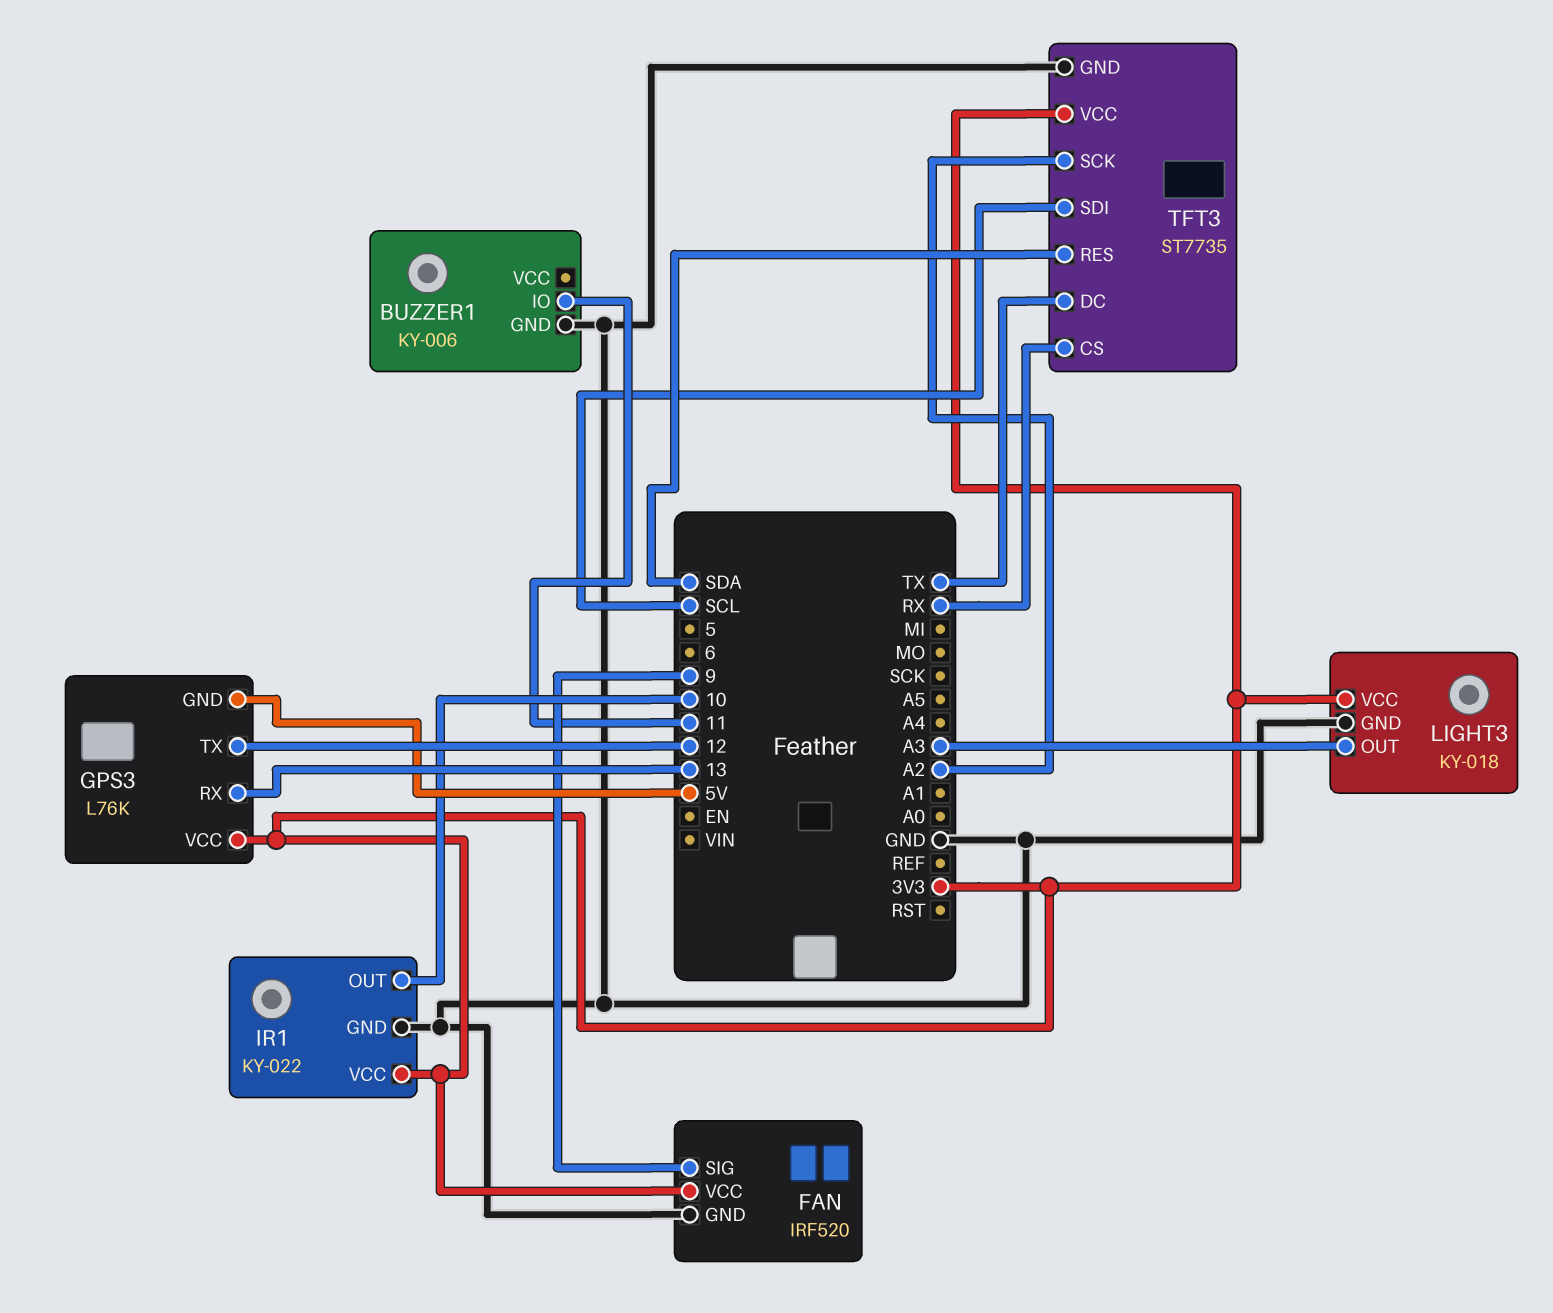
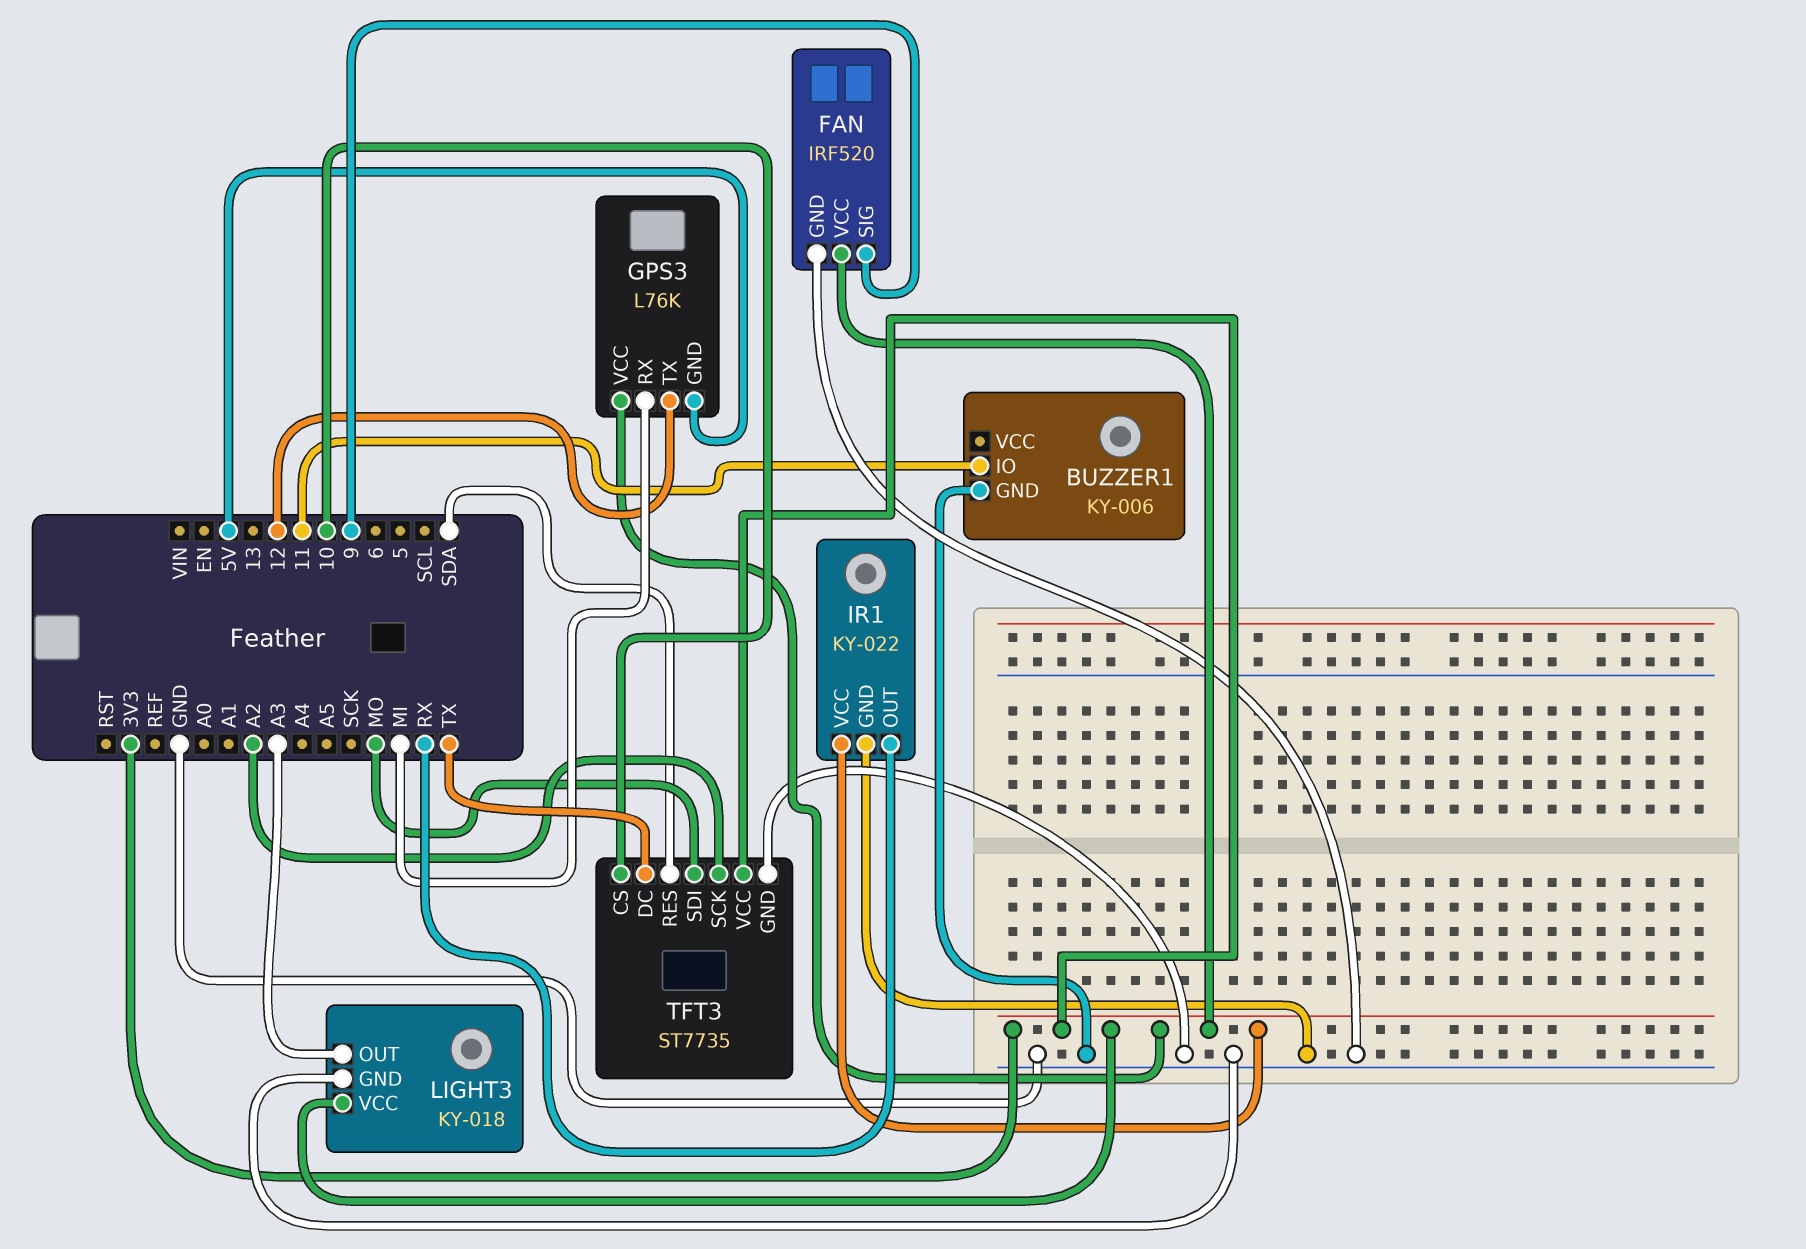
GPS3 pin RX: 13 -> MI
IR1 pin OUT: 10 -> RX
TFT3 pin CS: RX -> 10
TFT3 pin SDI: SCL -> MO

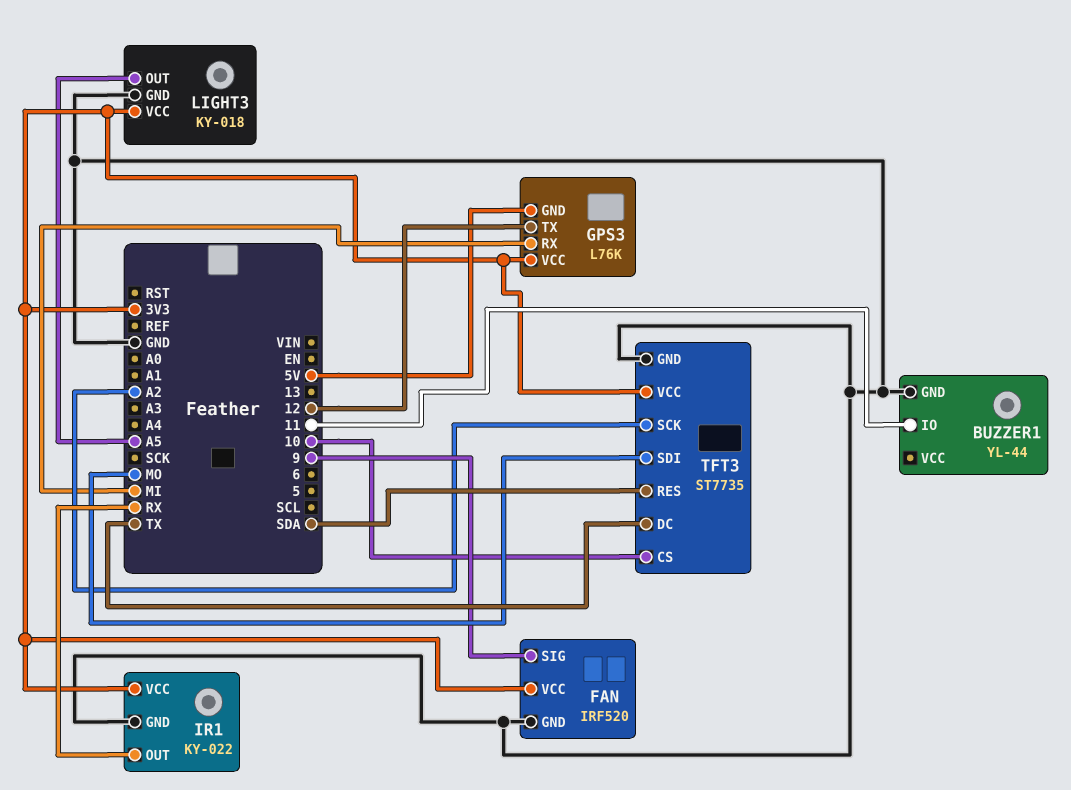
BUZZER1: KY-006 -> YL-44
LIGHT3 pin OUT: A3 -> A5

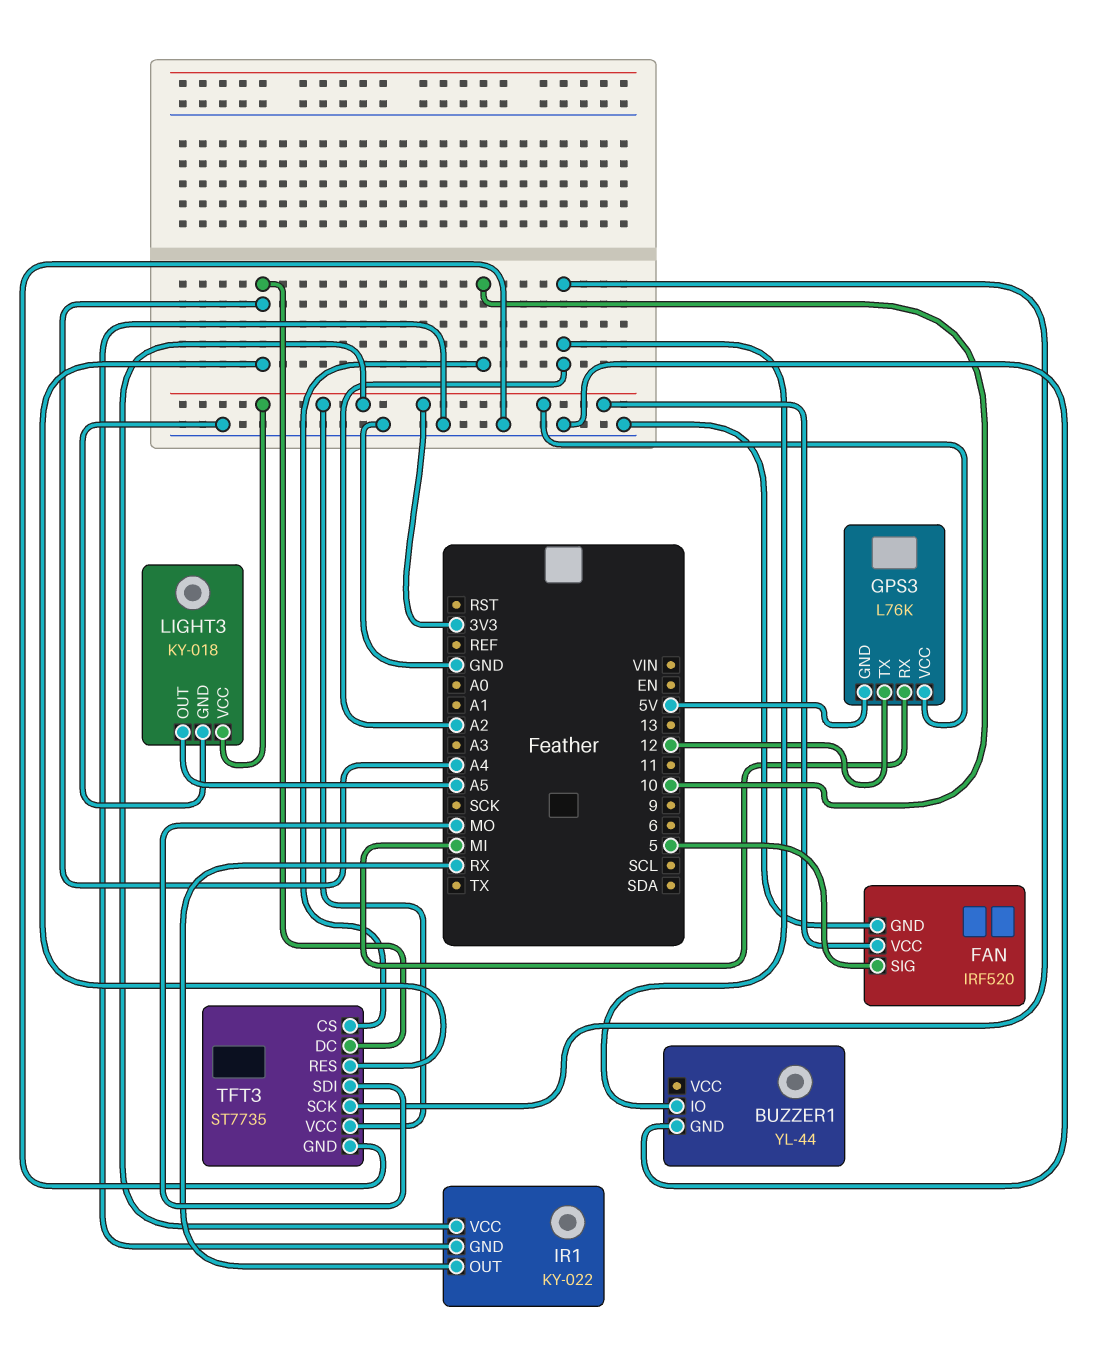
BUZZER1 pin IO: 11 -> A2
FAN pin SIG: 9 -> 5
TFT3 pin DC: TX -> A4
TFT3 pin RES: SDA -> A4

